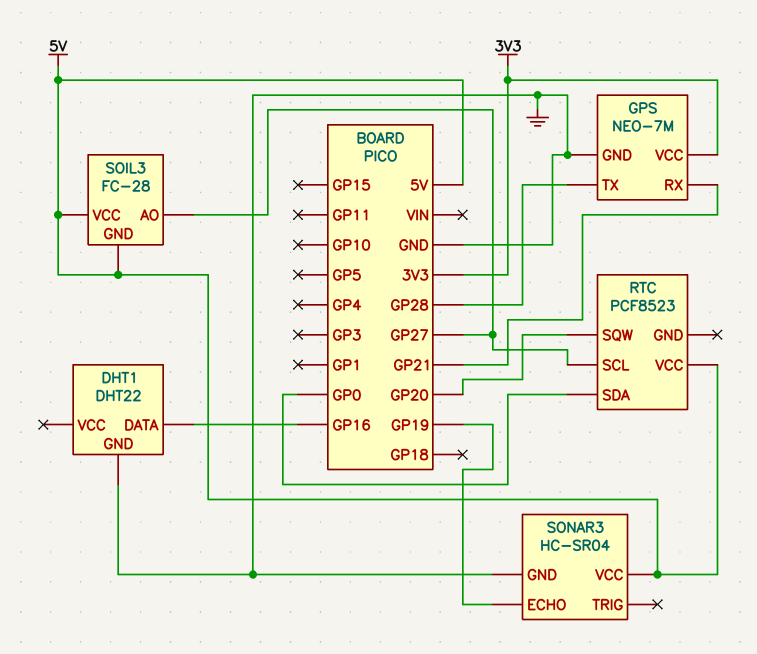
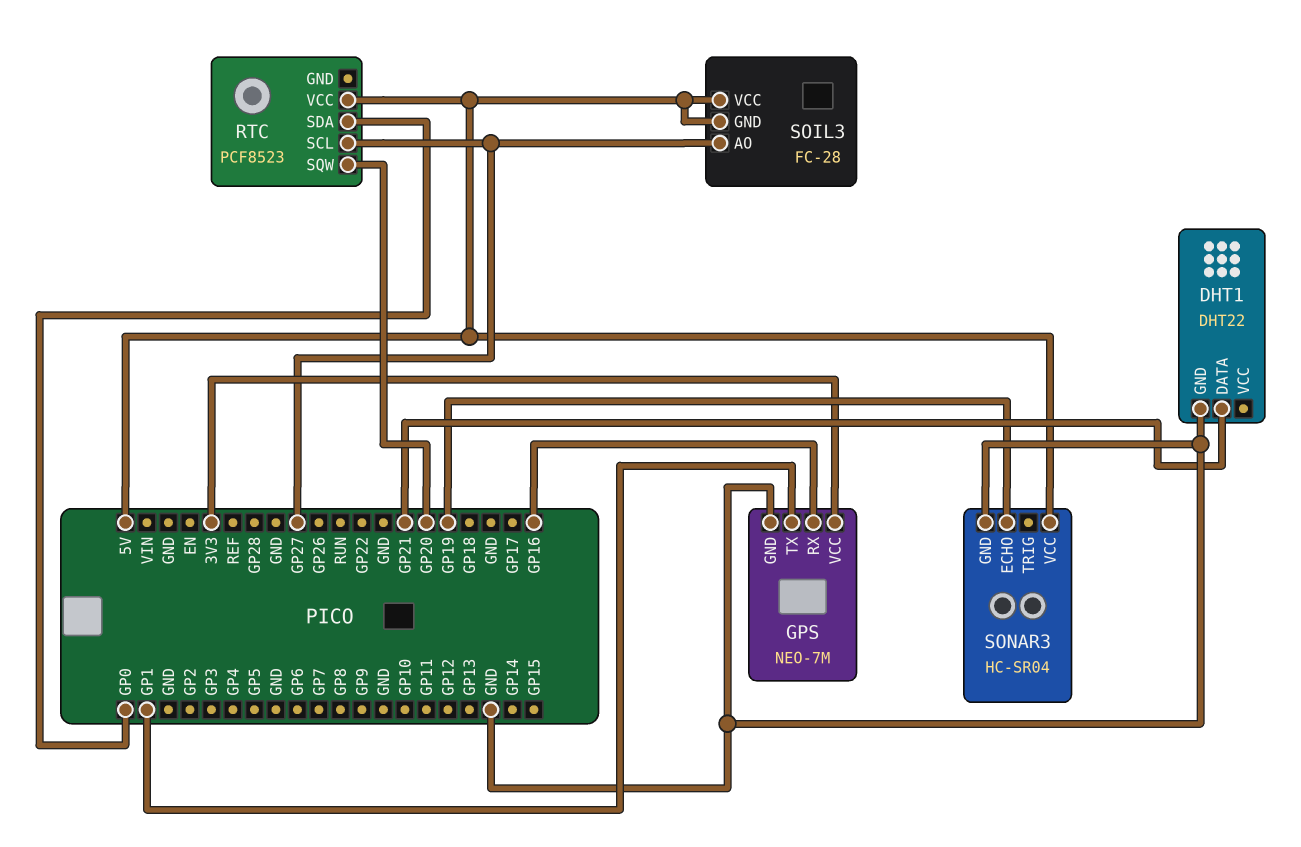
DHT1 pin DATA: GP16 -> GP21
GPS pin RX: GP21 -> GP16
GPS pin TX: GP28 -> GP1

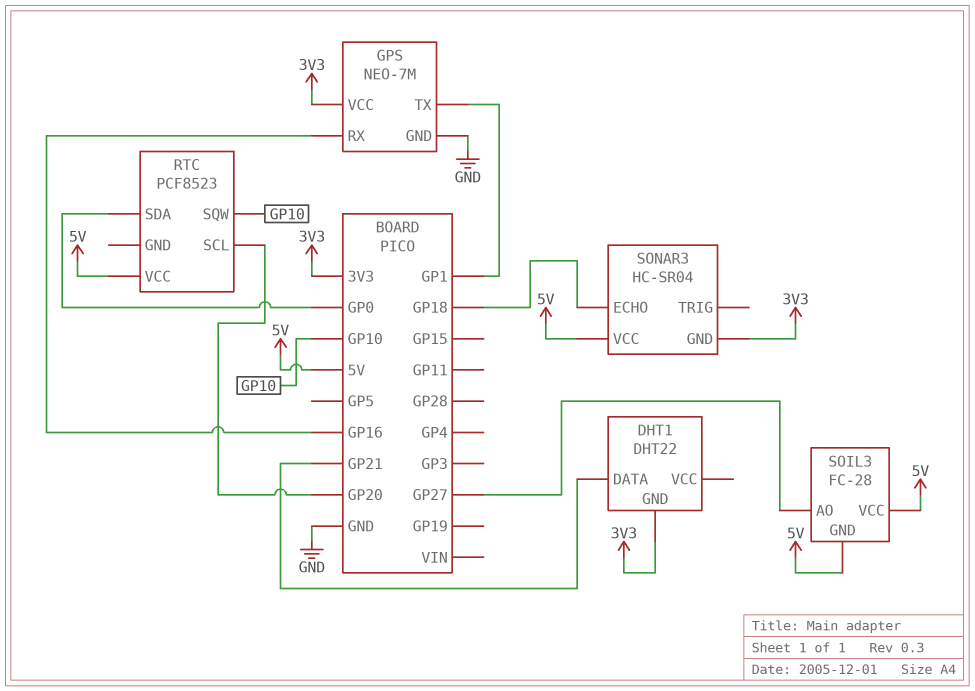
DHT1 pin GND: GND -> 3V3
RTC pin SCL: GP27 -> GP20
RTC pin SQW: GP20 -> GP10
SONAR3 pin ECHO: GP19 -> GP18
SONAR3 pin GND: GND -> 3V3

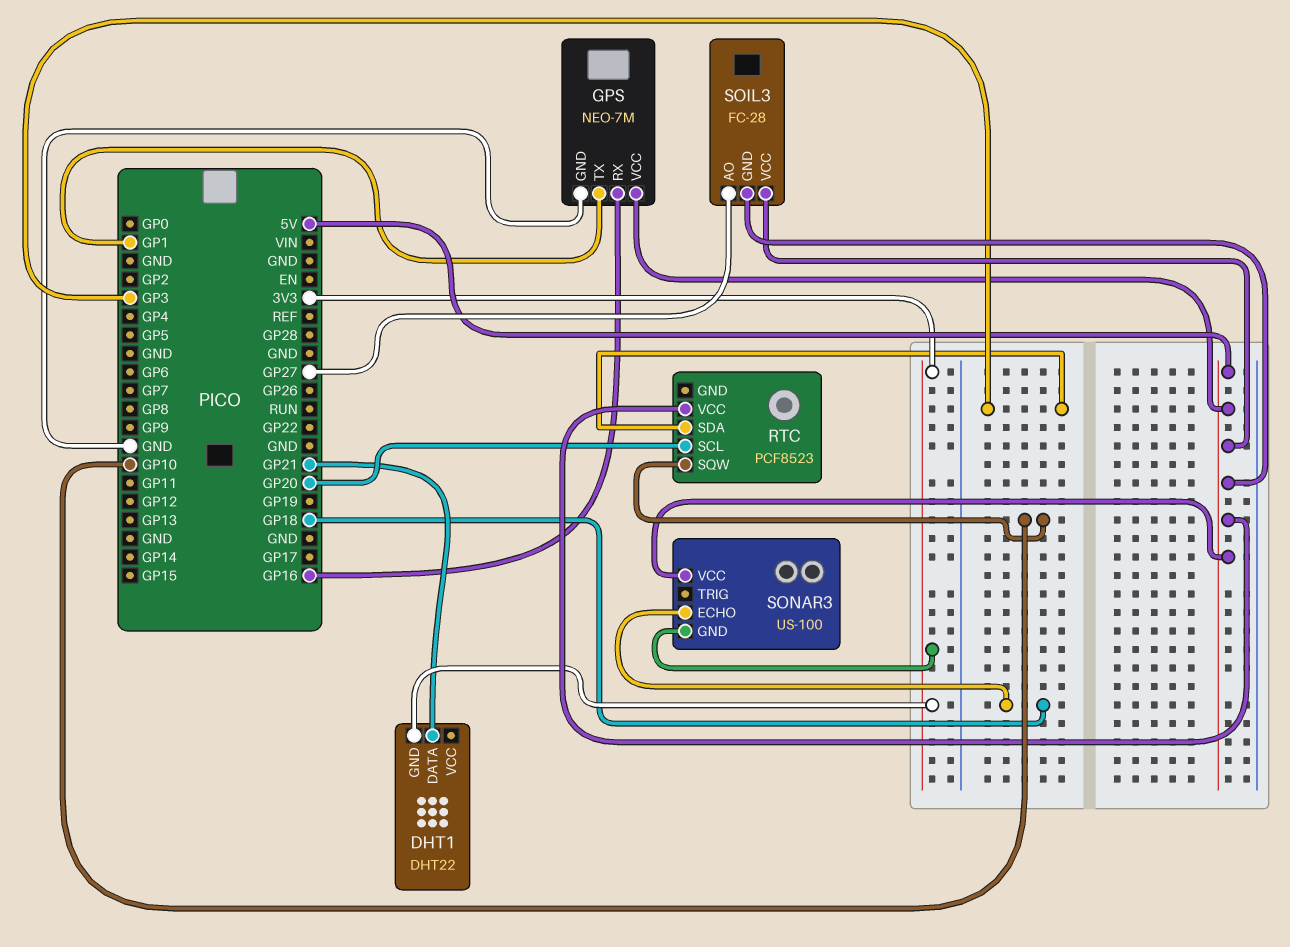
GPS pin VCC: 3V3 -> 5V
RTC pin SDA: GP0 -> GP3
SONAR3: HC-SR04 -> US-100

